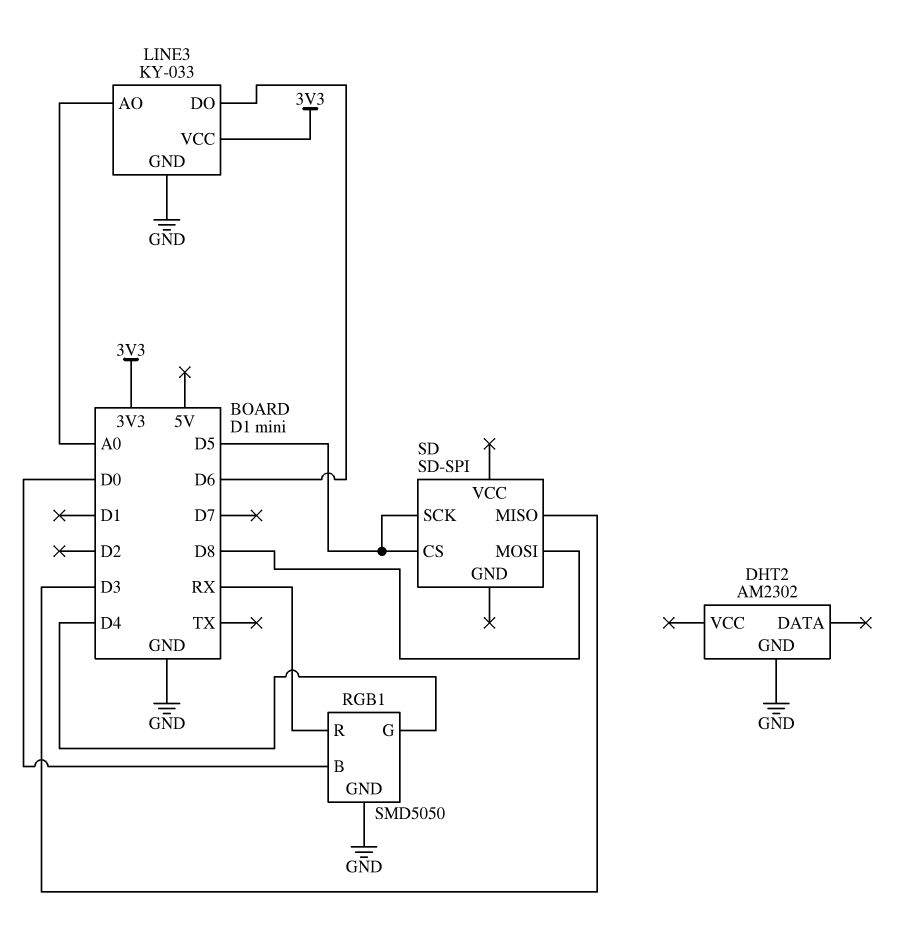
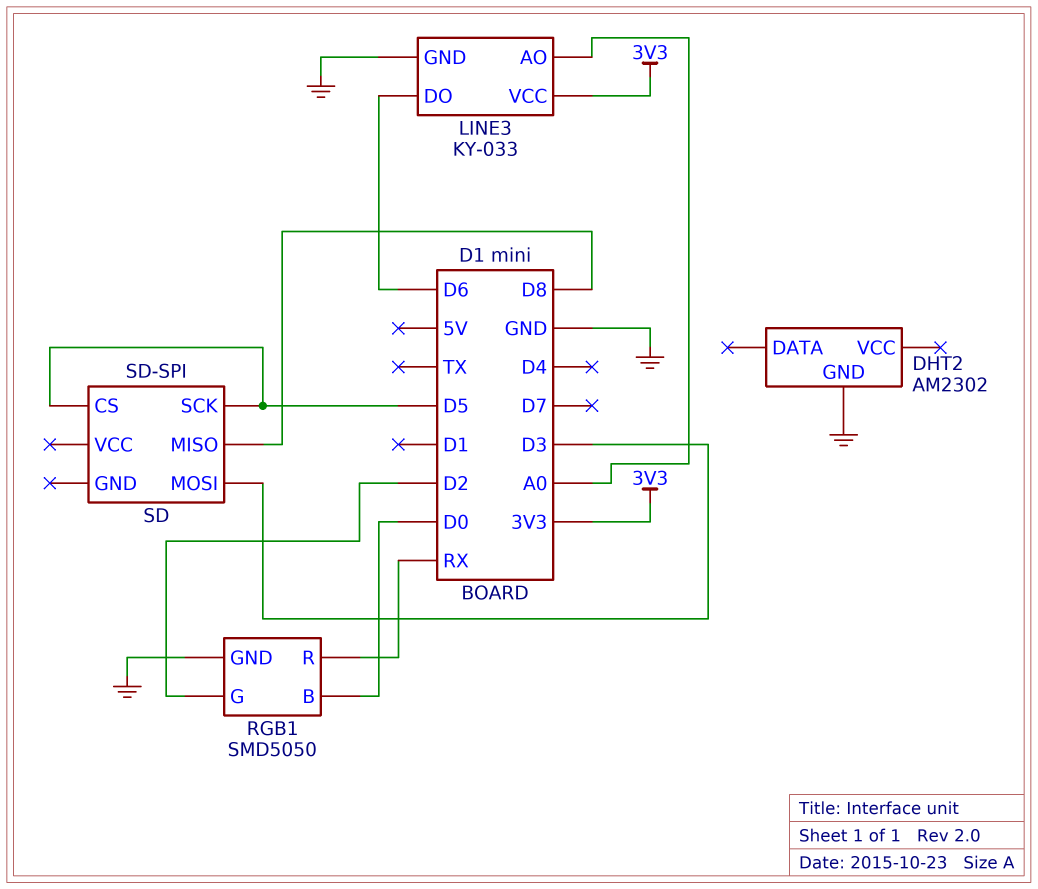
RGB1 pin G: D4 -> D2
SD pin MISO: D3 -> D8
SD pin MOSI: D8 -> D3

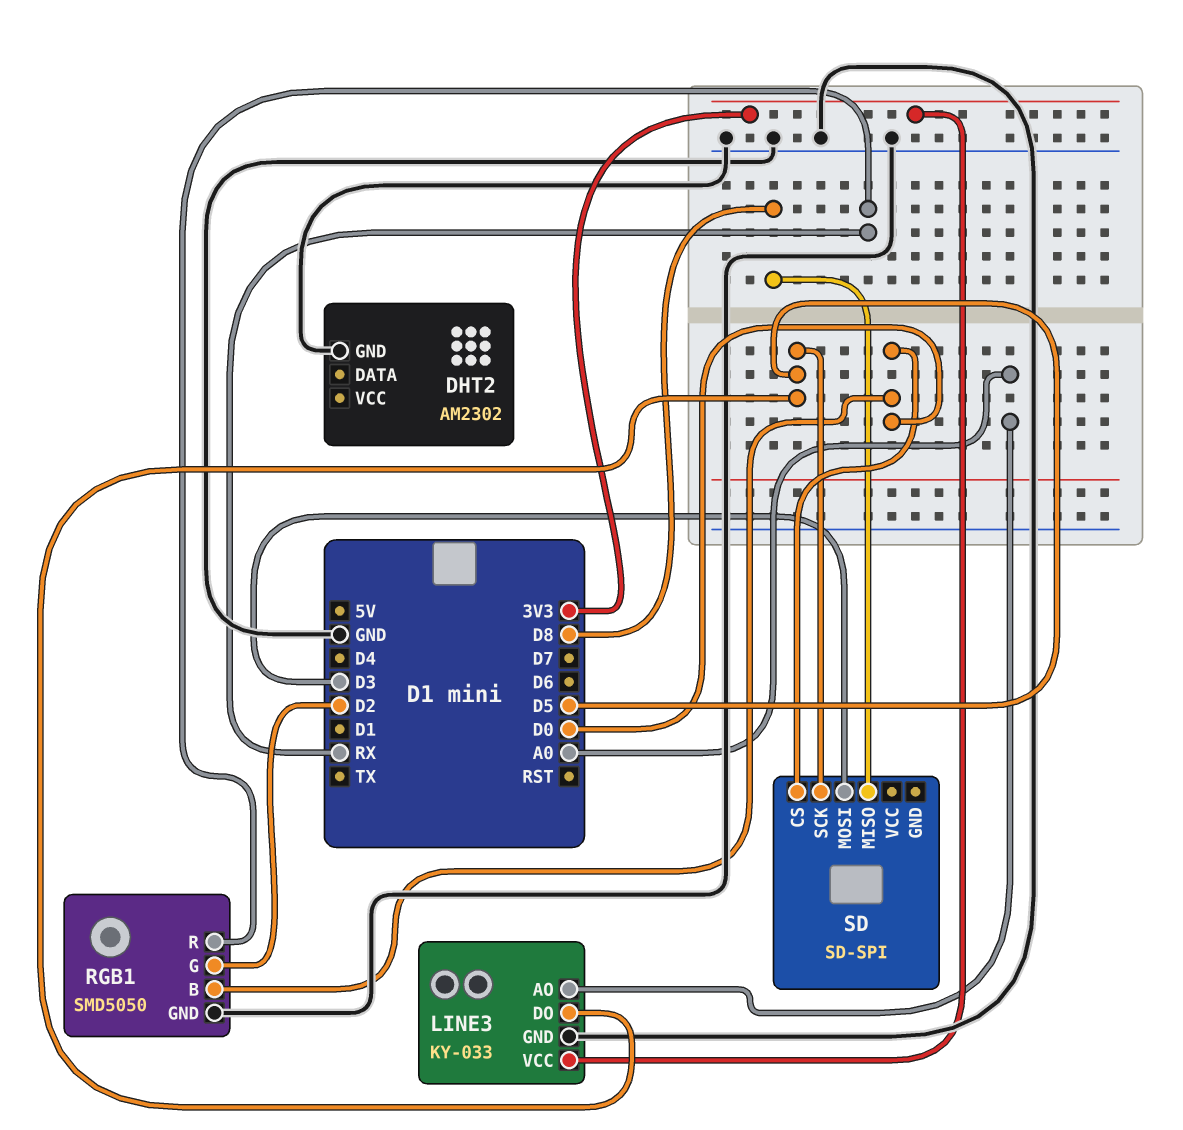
LINE3 pin DO: D6 -> D5
SD pin CS: D5 -> D0

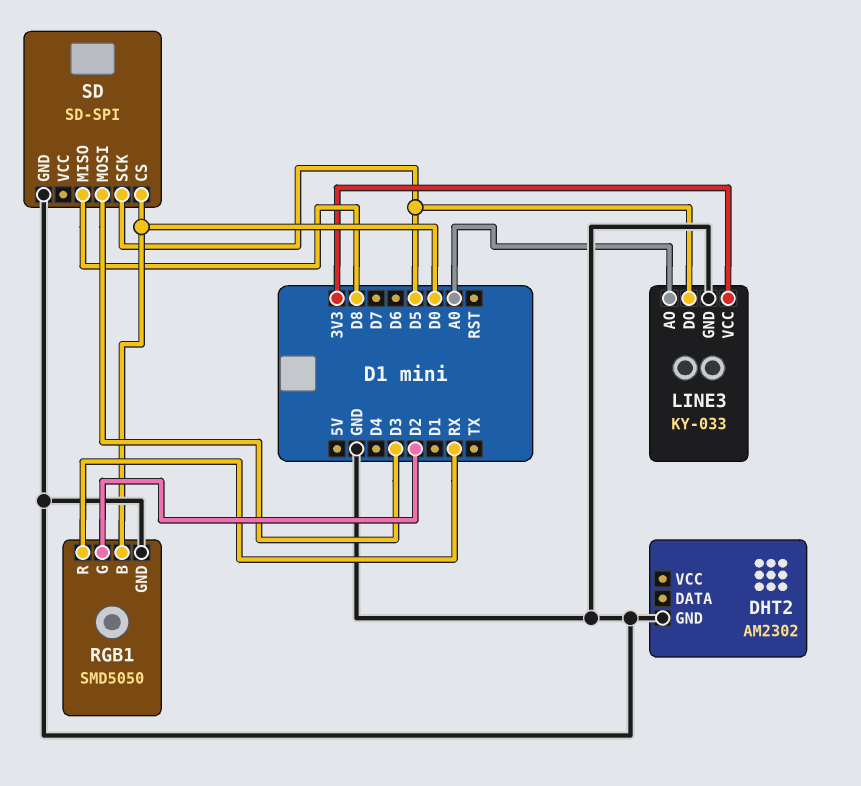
SD pin GND: none -> GND

